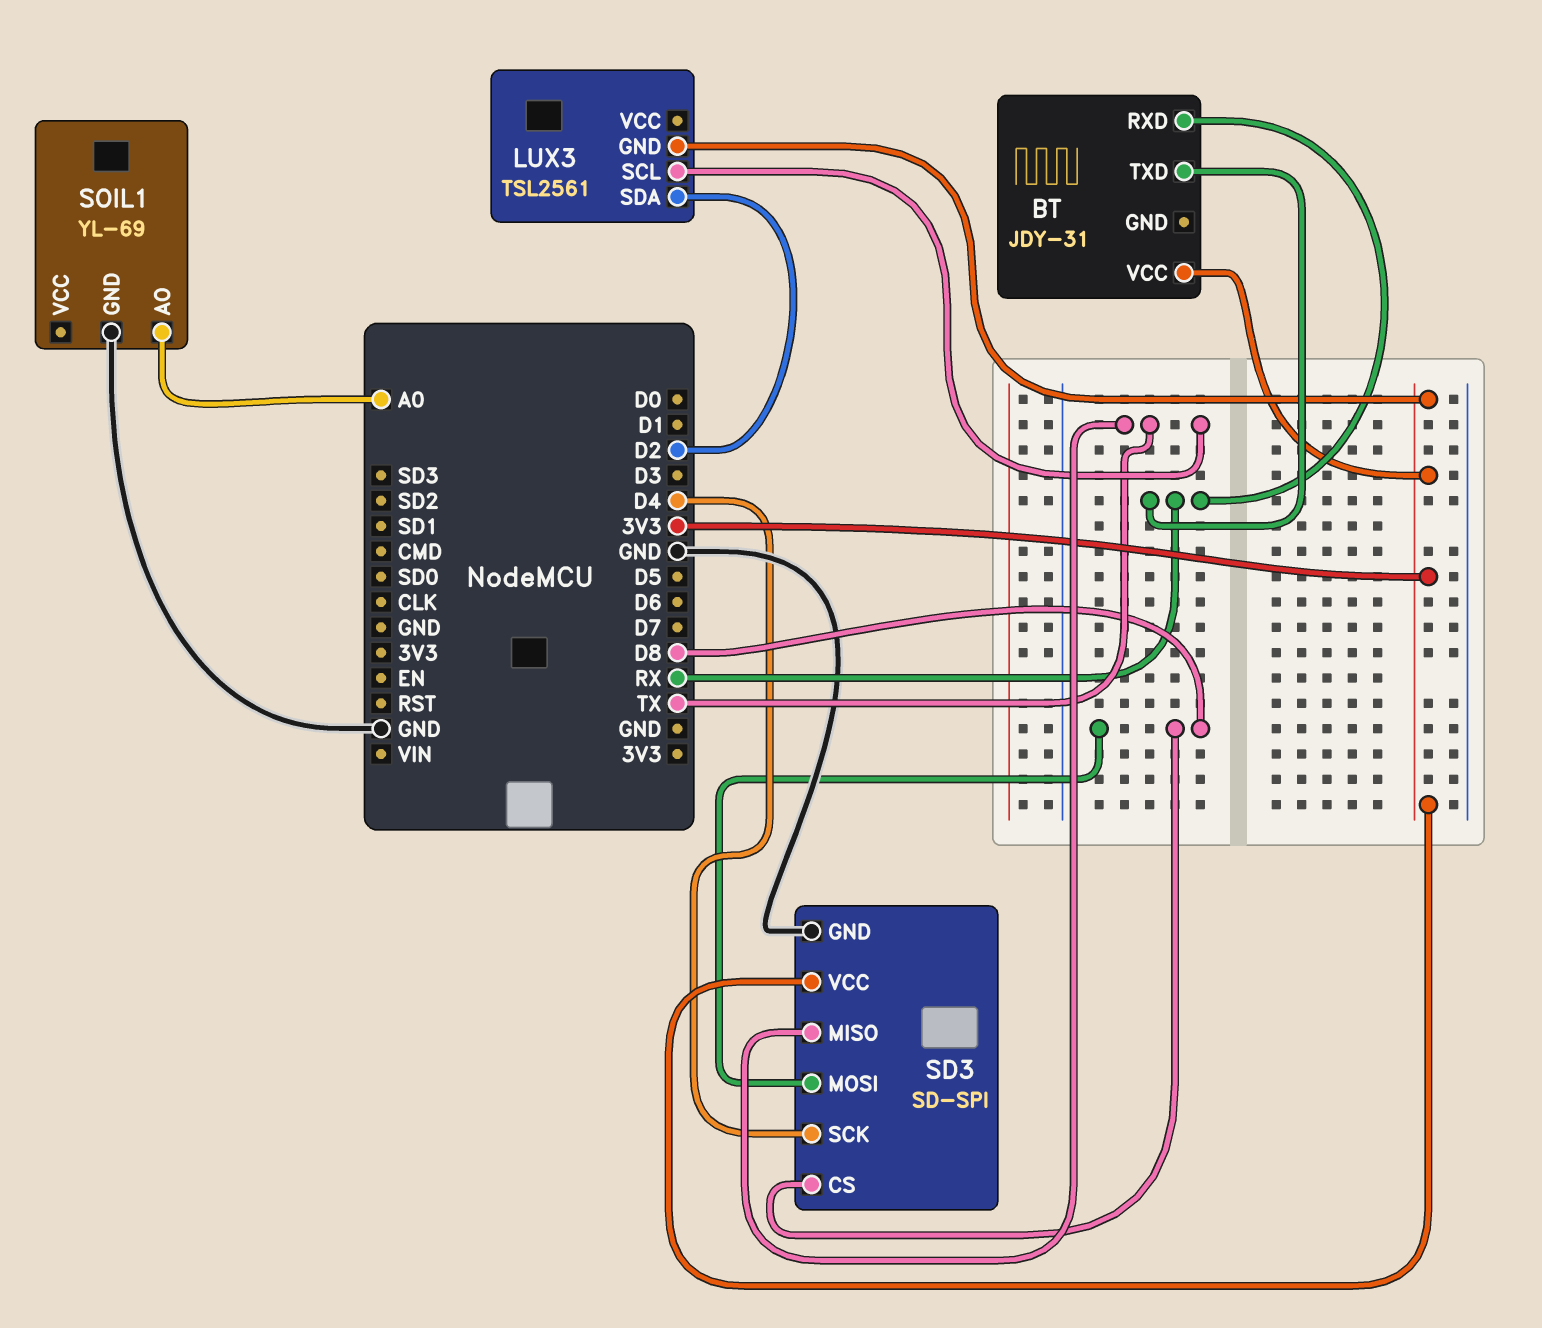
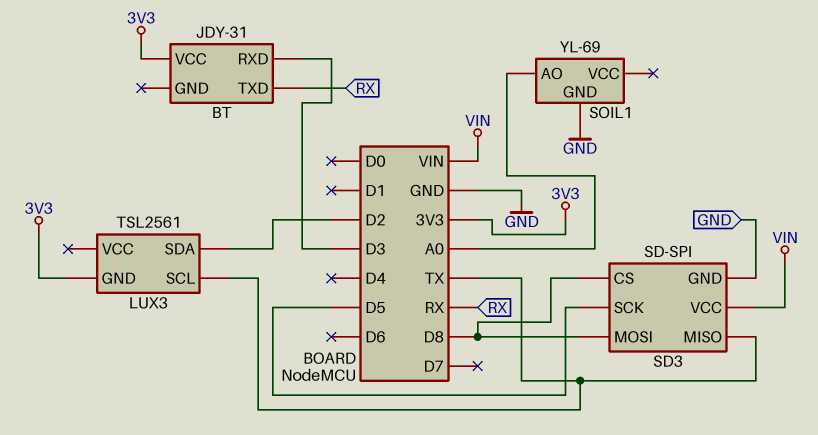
BT pin RXD: RX -> D3
SD3 pin SCK: D4 -> D5
SD3 pin VCC: 3V3 -> VIN

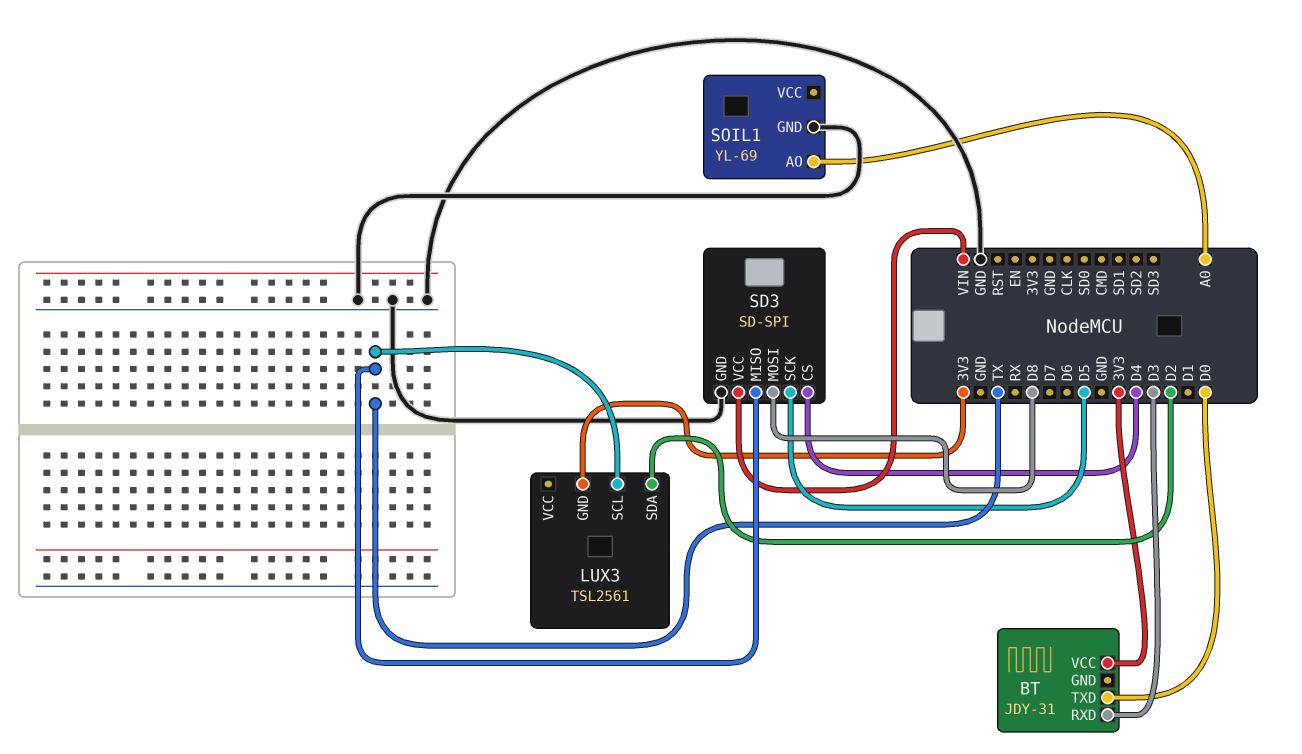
BT pin TXD: RX -> D0
SD3 pin CS: D8 -> D4

